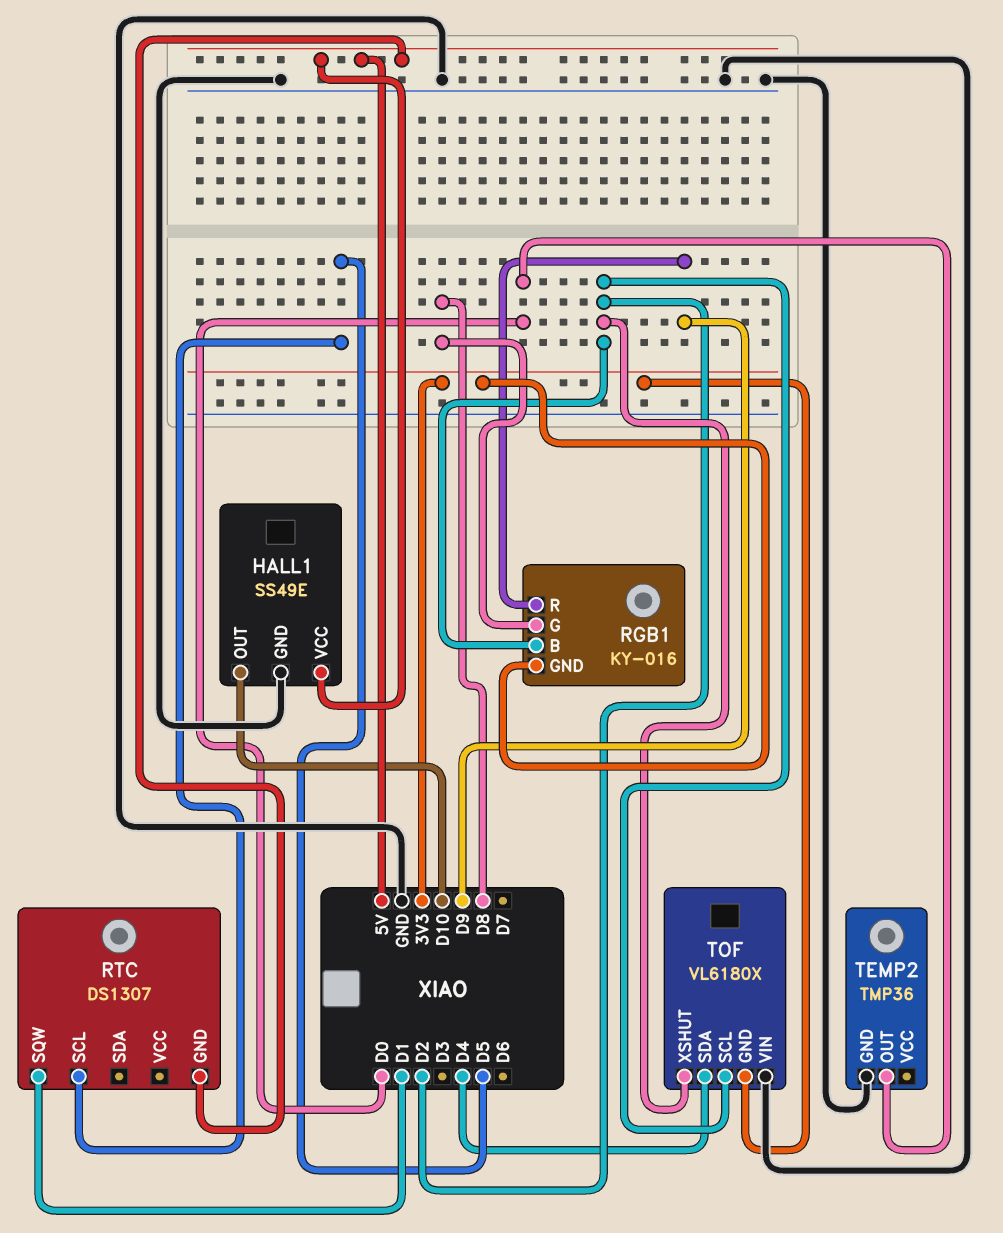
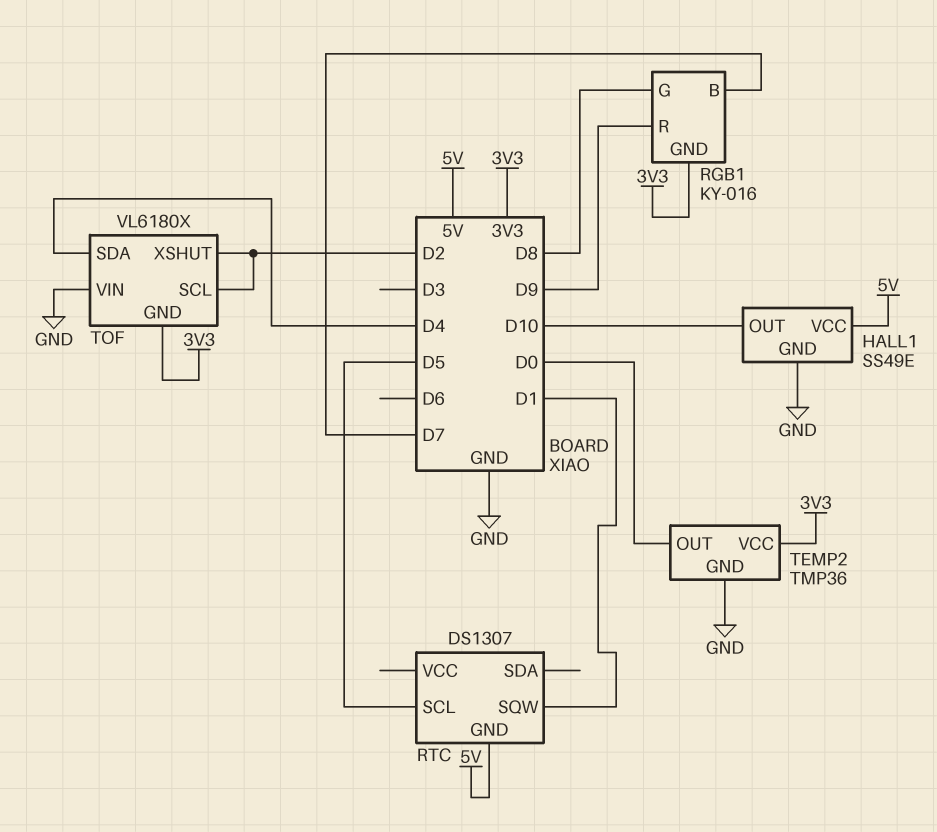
RGB1 pin B: D2 -> D7
TEMP2 pin VCC: none -> 3V3

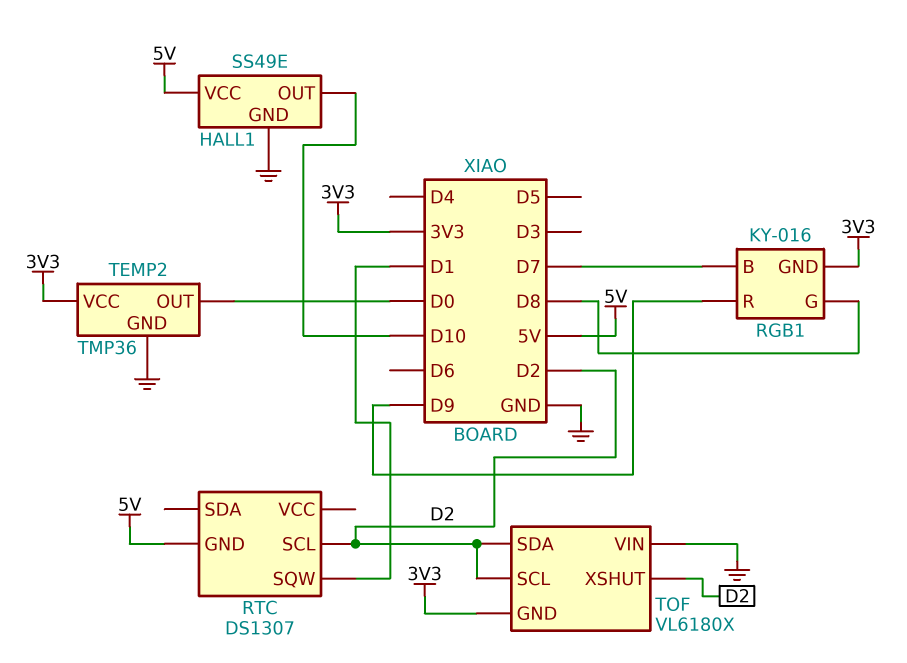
RTC pin SCL: D5 -> D2
TOF pin SDA: D4 -> D2

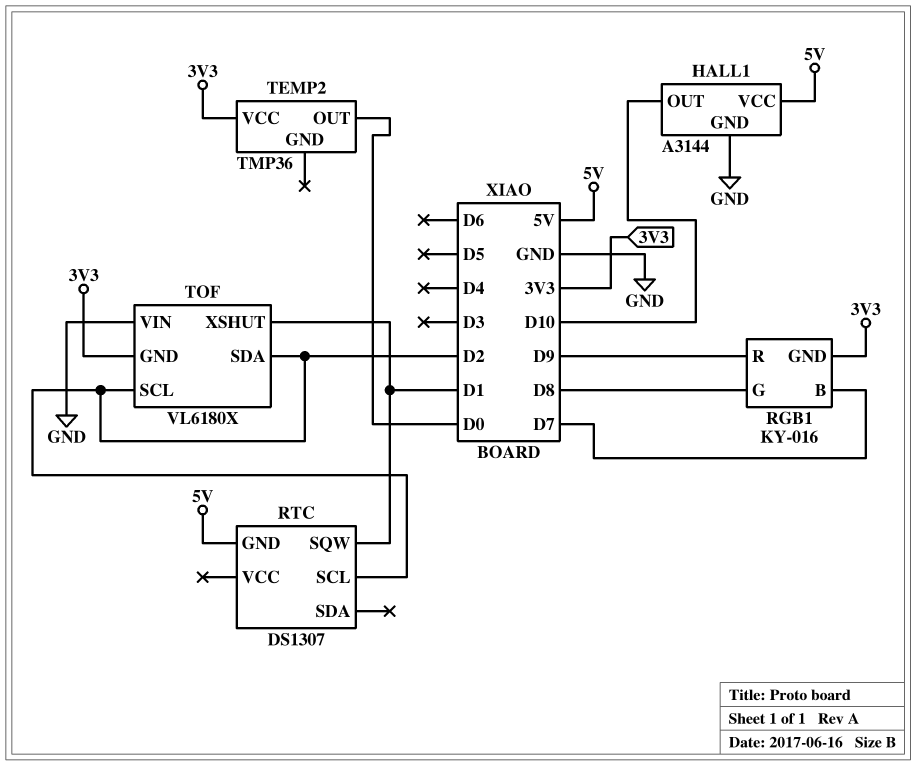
HALL1: SS49E -> A3144
TEMP2 pin GND: GND -> none
TOF pin XSHUT: D2 -> D1

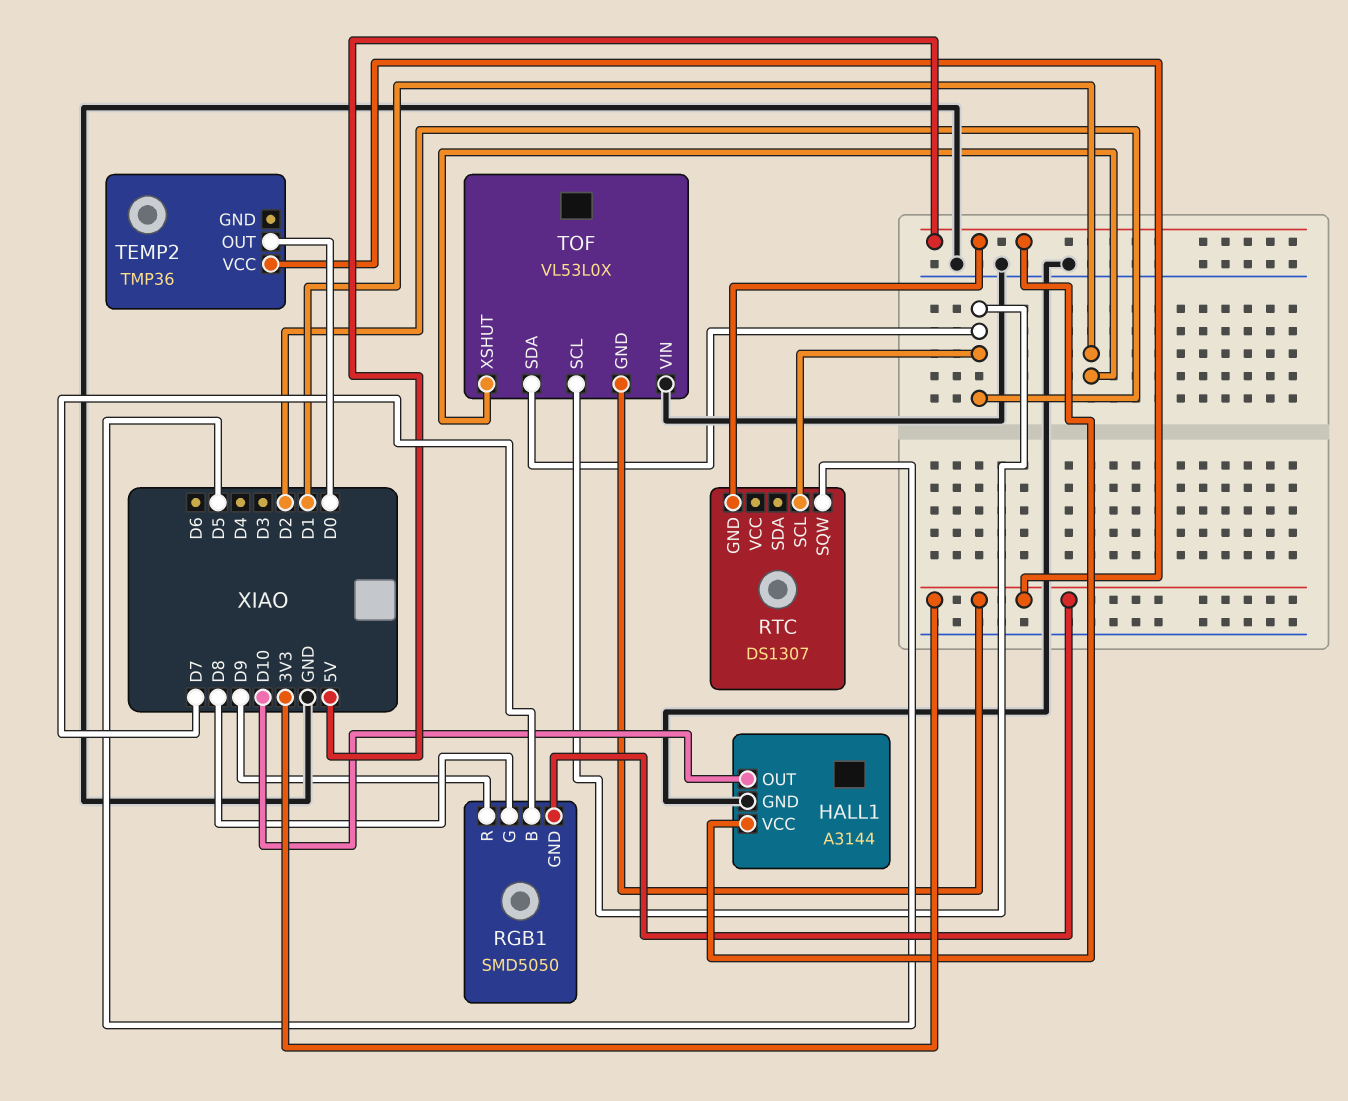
RGB1: KY-016 -> SMD5050
RTC pin SQW: D1 -> D5
TOF: VL6180X -> VL53L0X

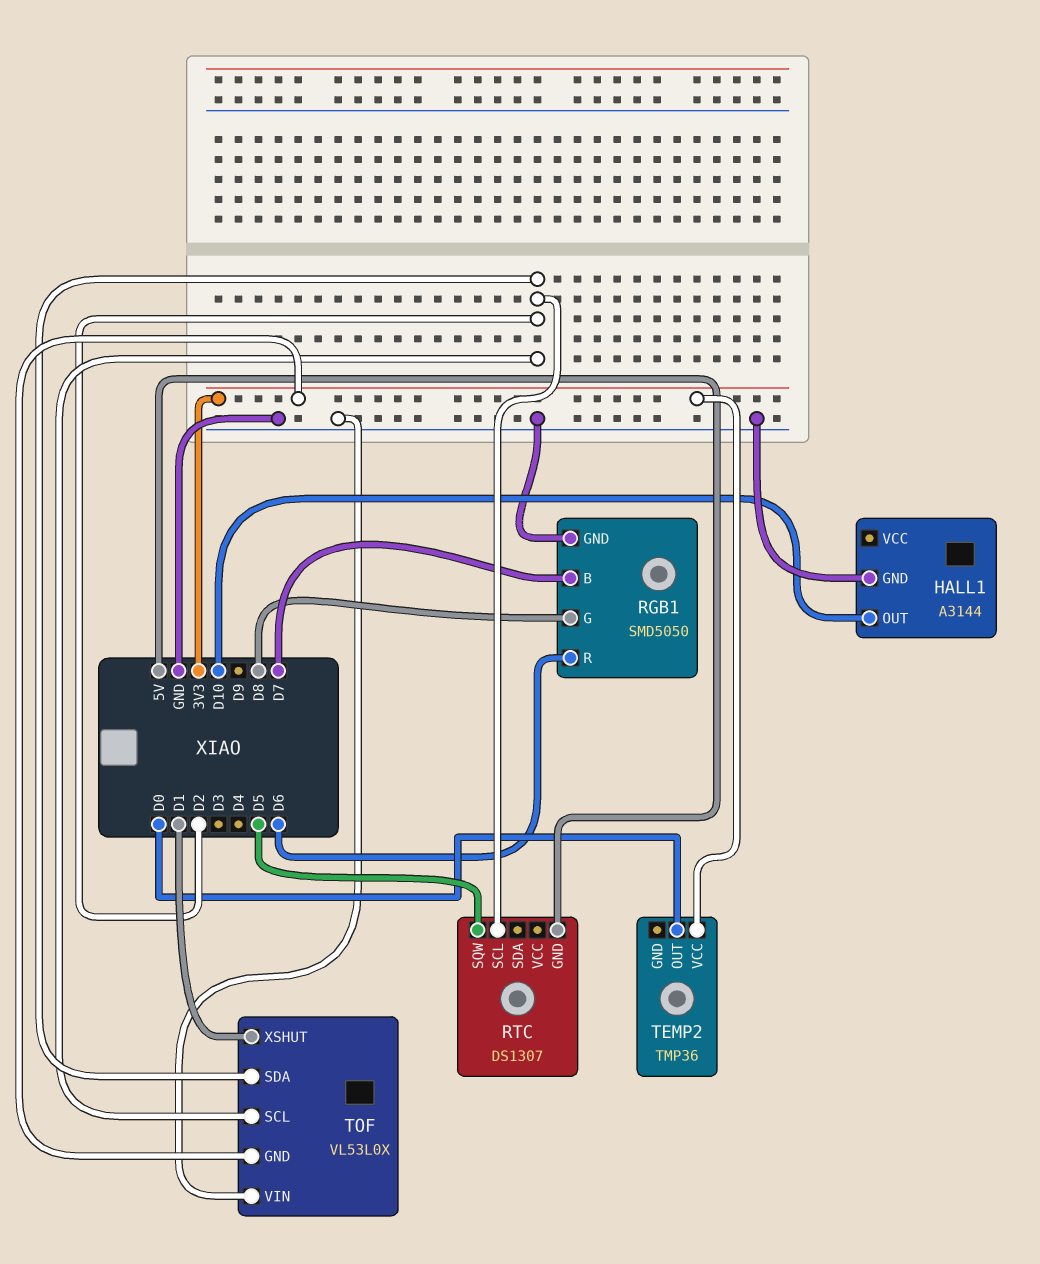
HALL1 pin VCC: 5V -> none
RGB1 pin GND: 3V3 -> GND
RGB1 pin R: D9 -> D6

